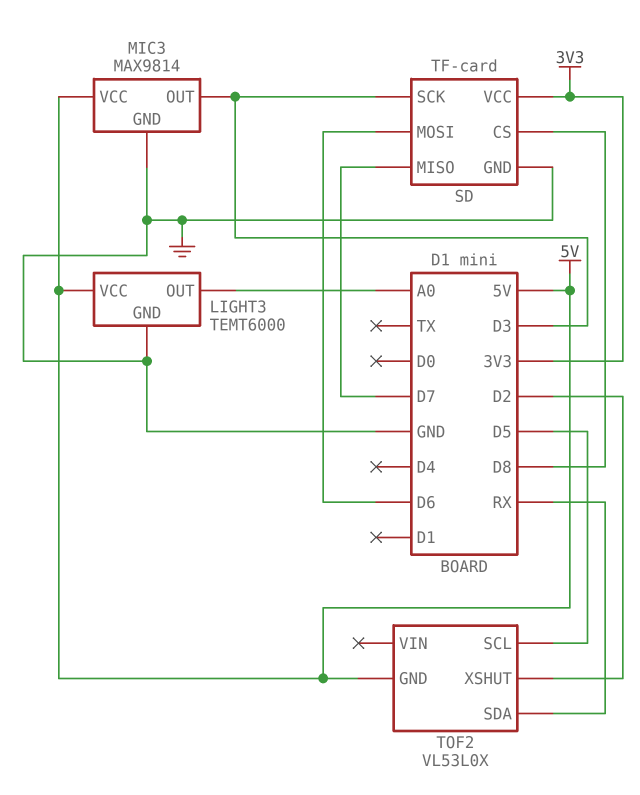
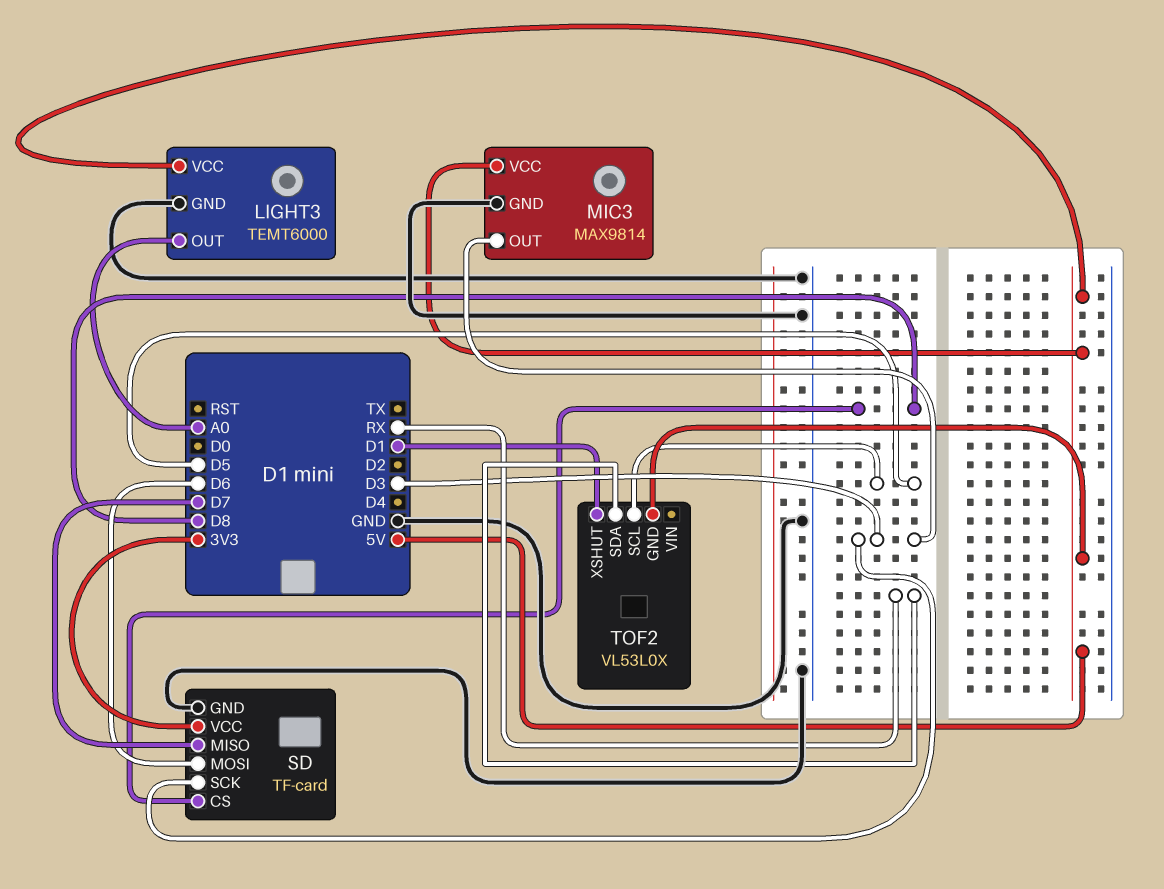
TOF2 pin XSHUT: D2 -> D1

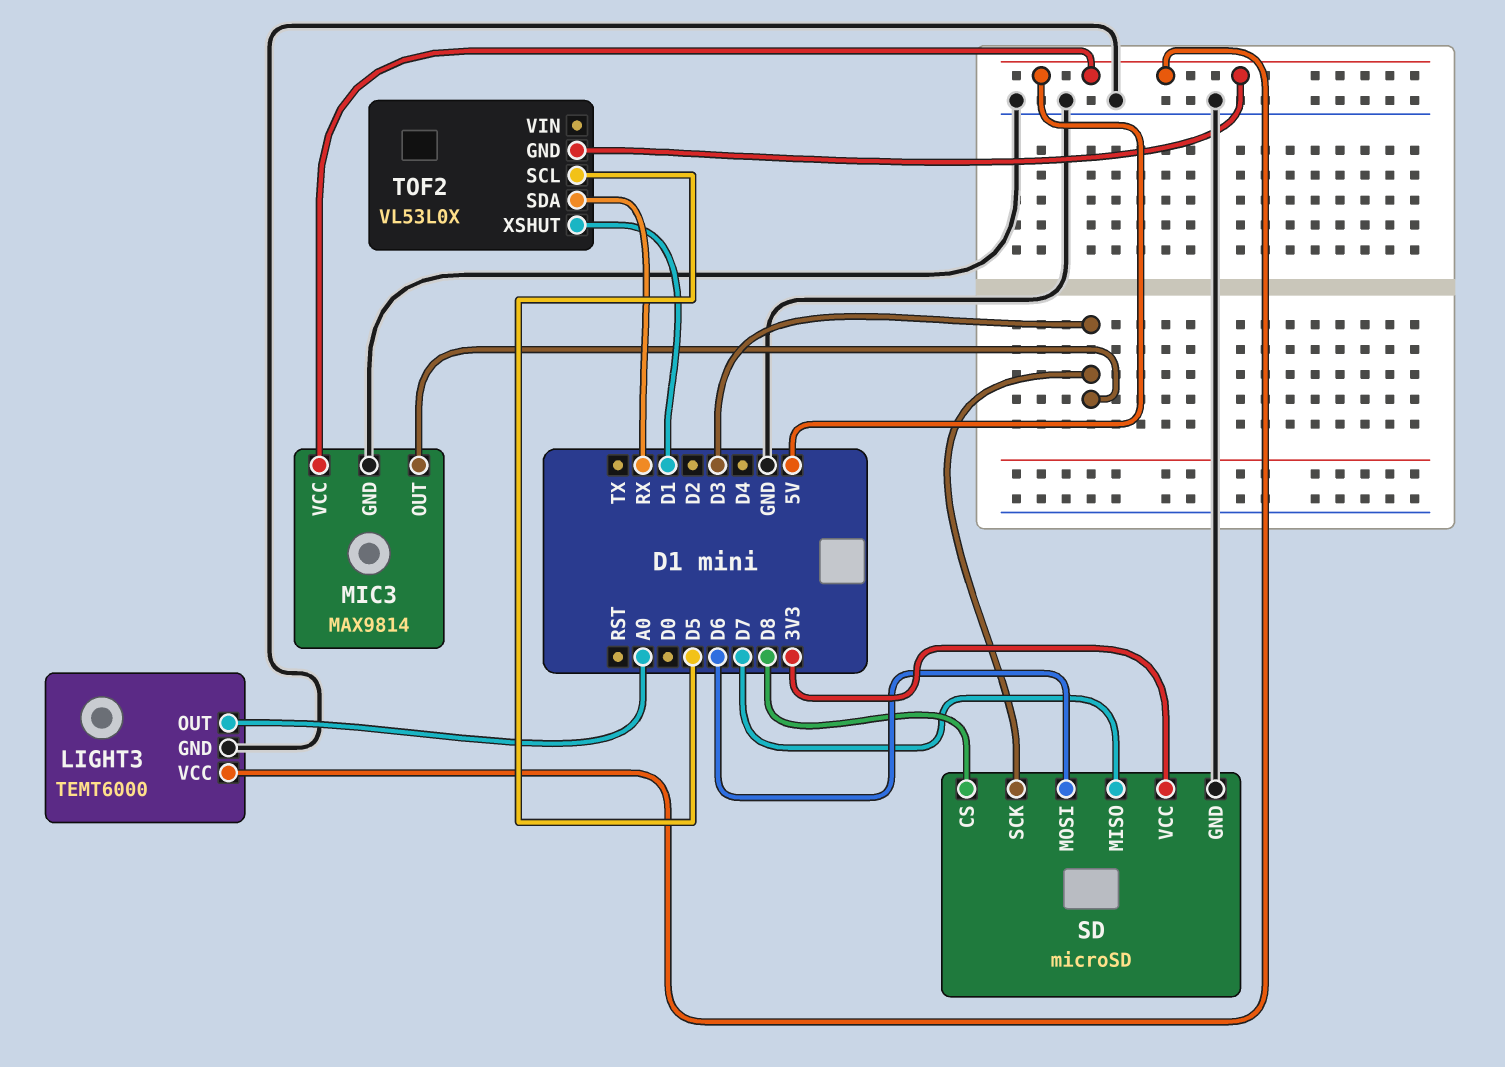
SD: TF-card -> microSD

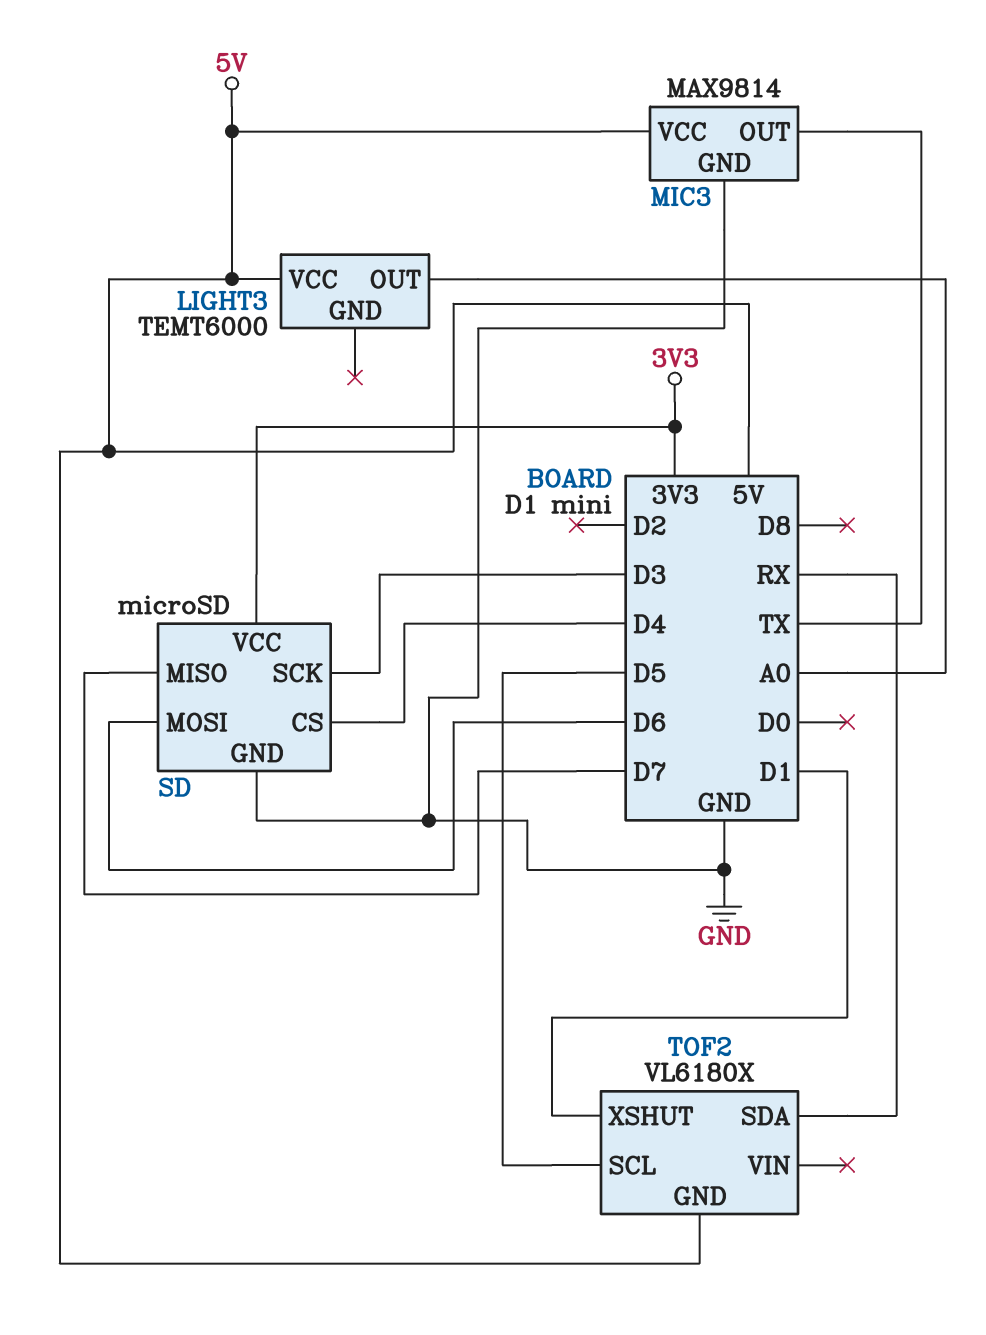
LIGHT3 pin GND: GND -> none
MIC3 pin OUT: D3 -> TX
SD pin CS: D8 -> D4
TOF2: VL53L0X -> VL6180X

